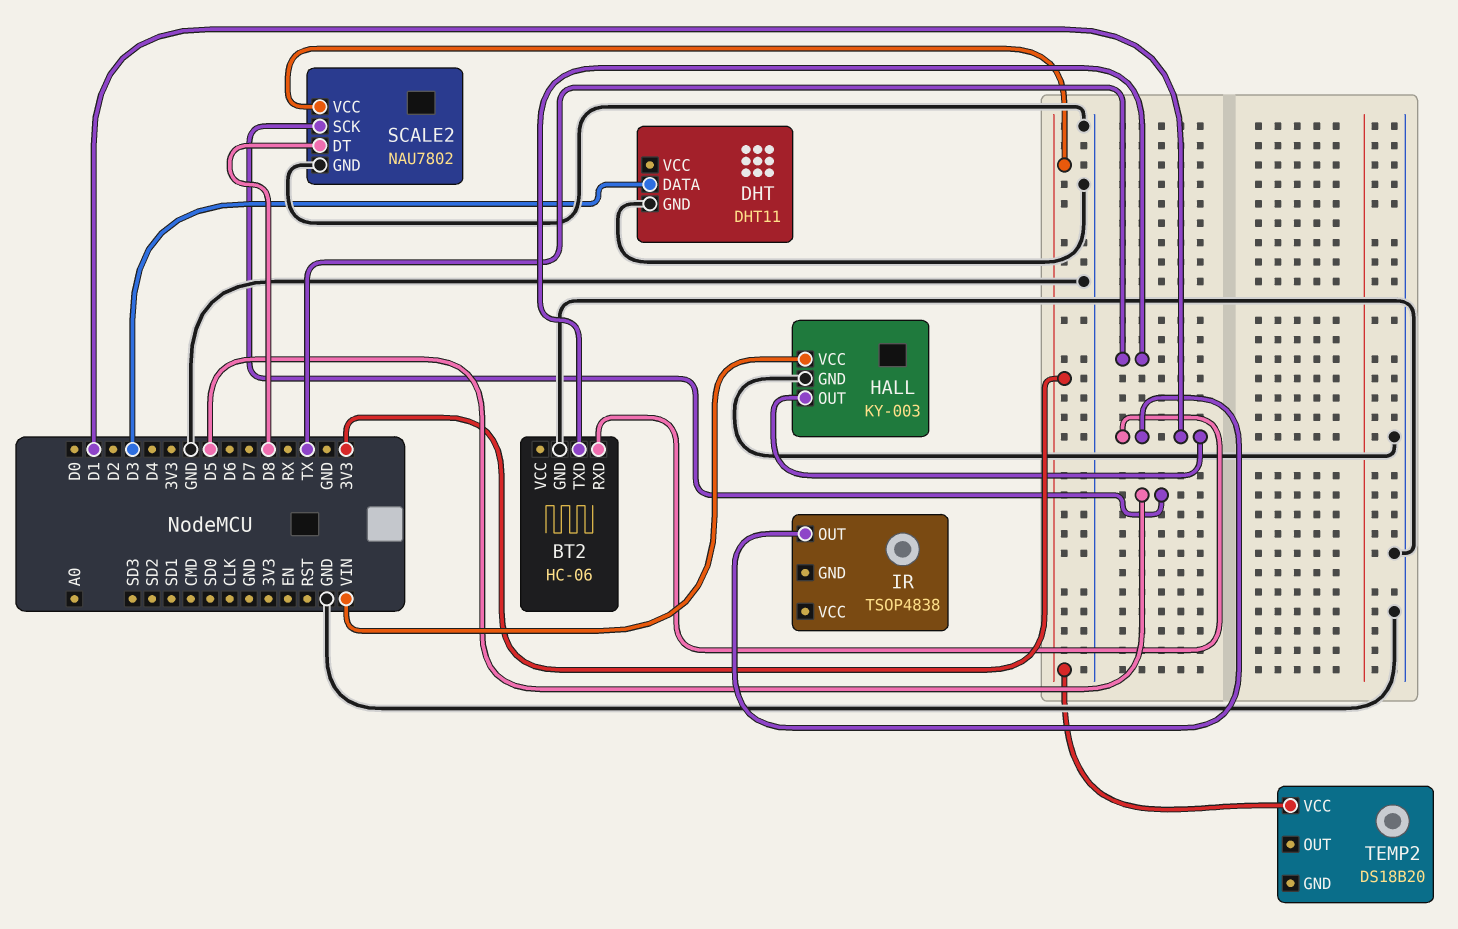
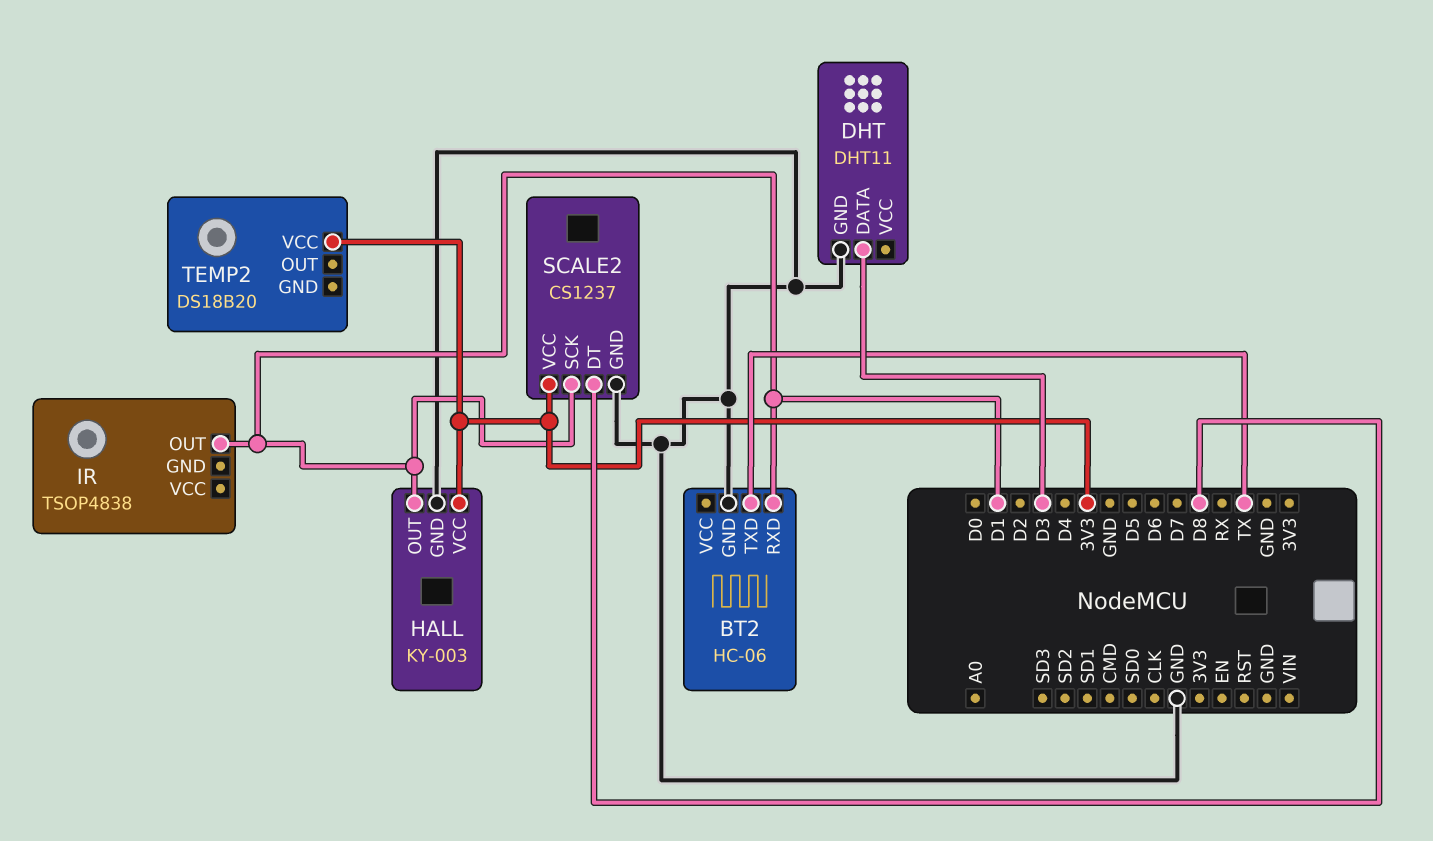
HALL pin VCC: VIN -> 3V3
SCALE2: NAU7802 -> CS1237
SCALE2 pin SCK: D5 -> D1

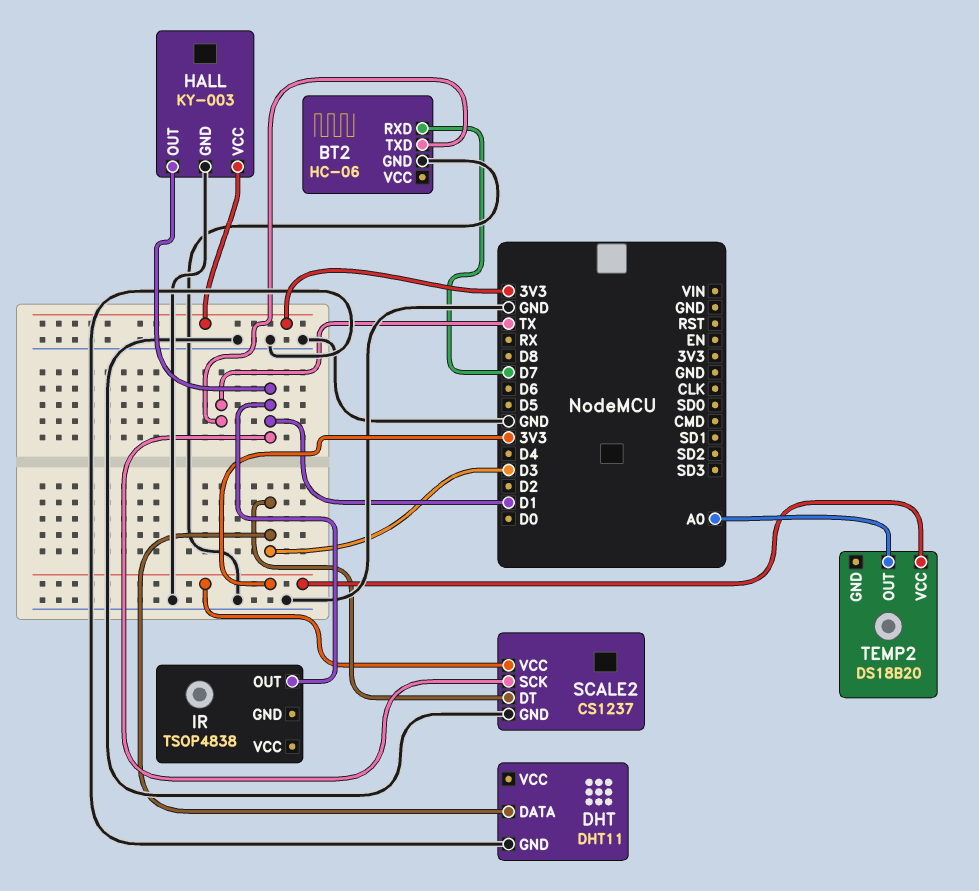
BT2 pin RXD: D1 -> D7
SCALE2 pin DT: D8 -> D3
TEMP2 pin OUT: none -> A0

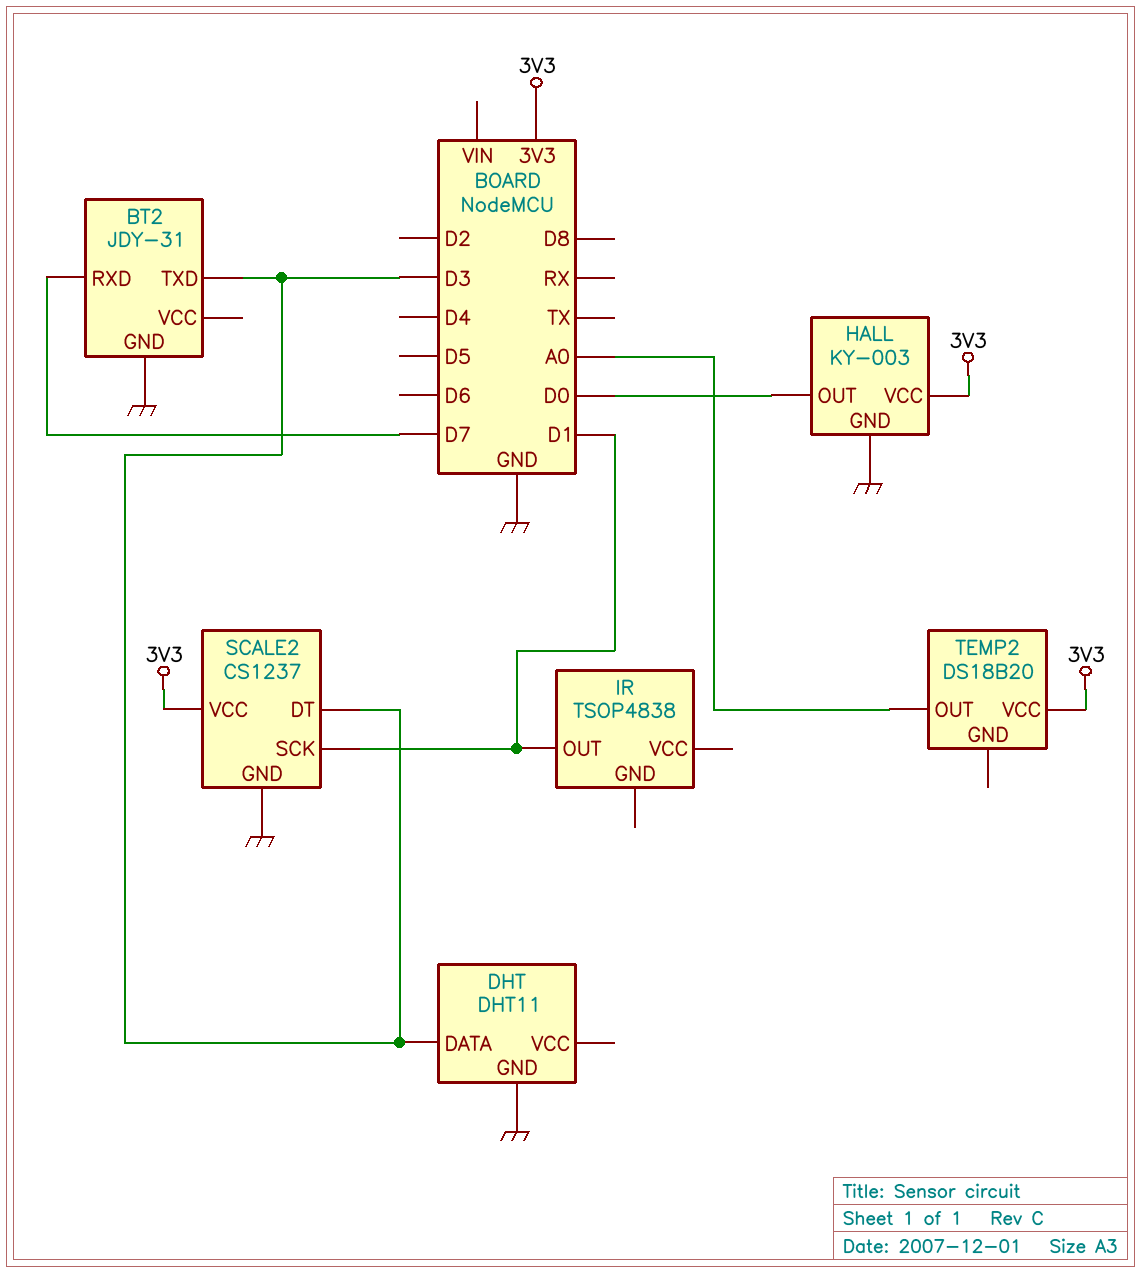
BT2: HC-06 -> JDY-31
BT2 pin TXD: TX -> D3
HALL pin OUT: D1 -> D0

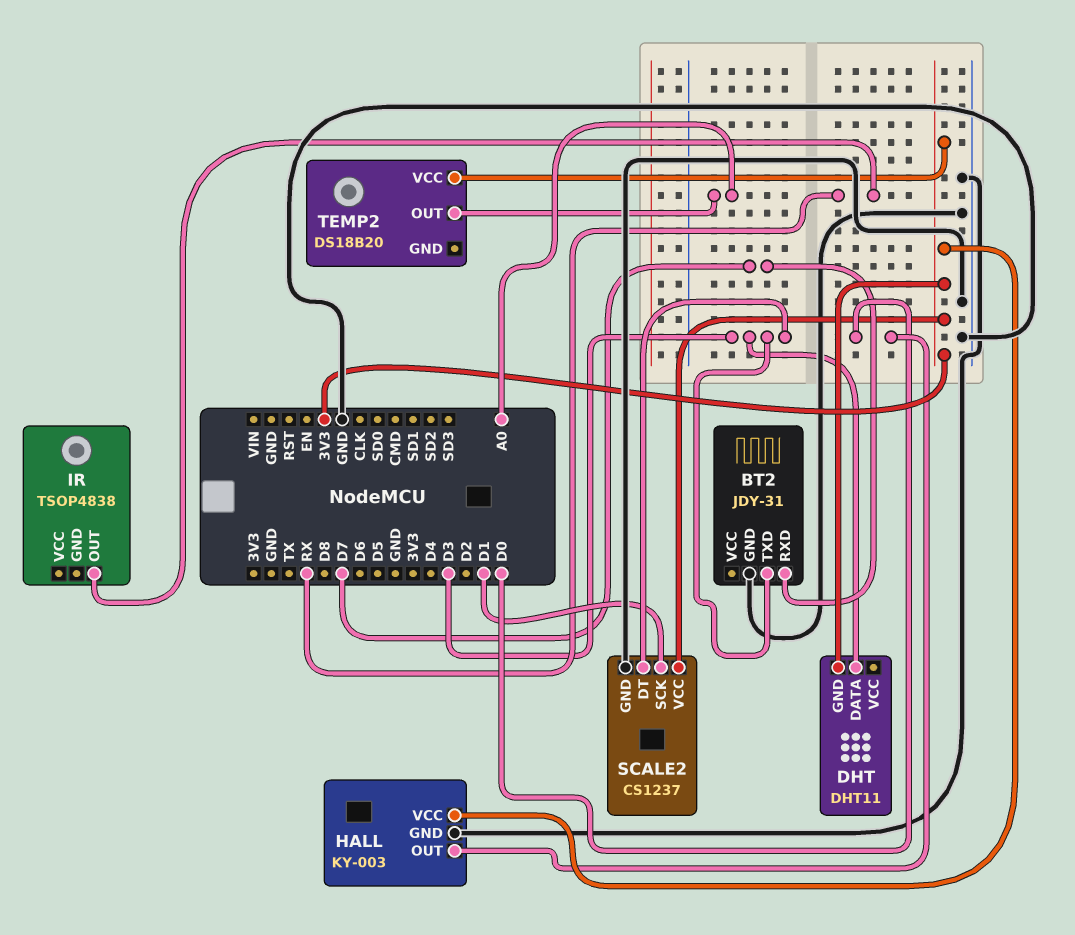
DHT pin GND: GND -> 3V3
IR pin OUT: D1 -> RX

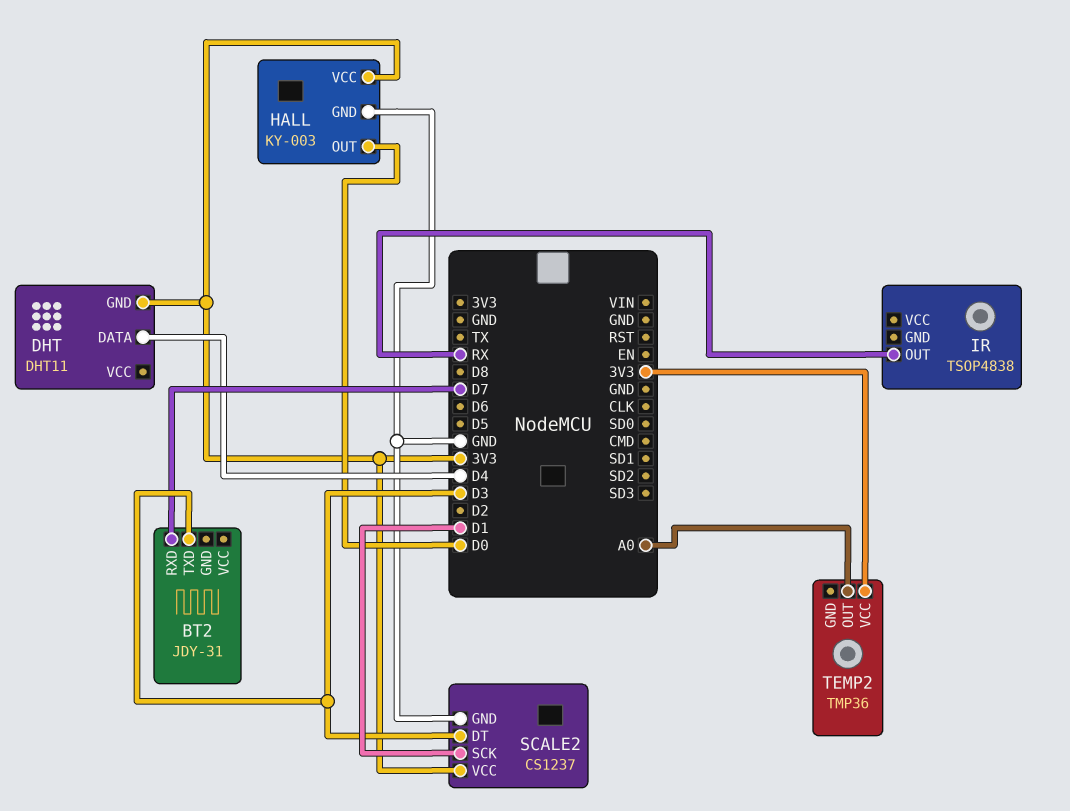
BT2 pin GND: GND -> none
DHT pin DATA: D3 -> D4
TEMP2: DS18B20 -> TMP36

